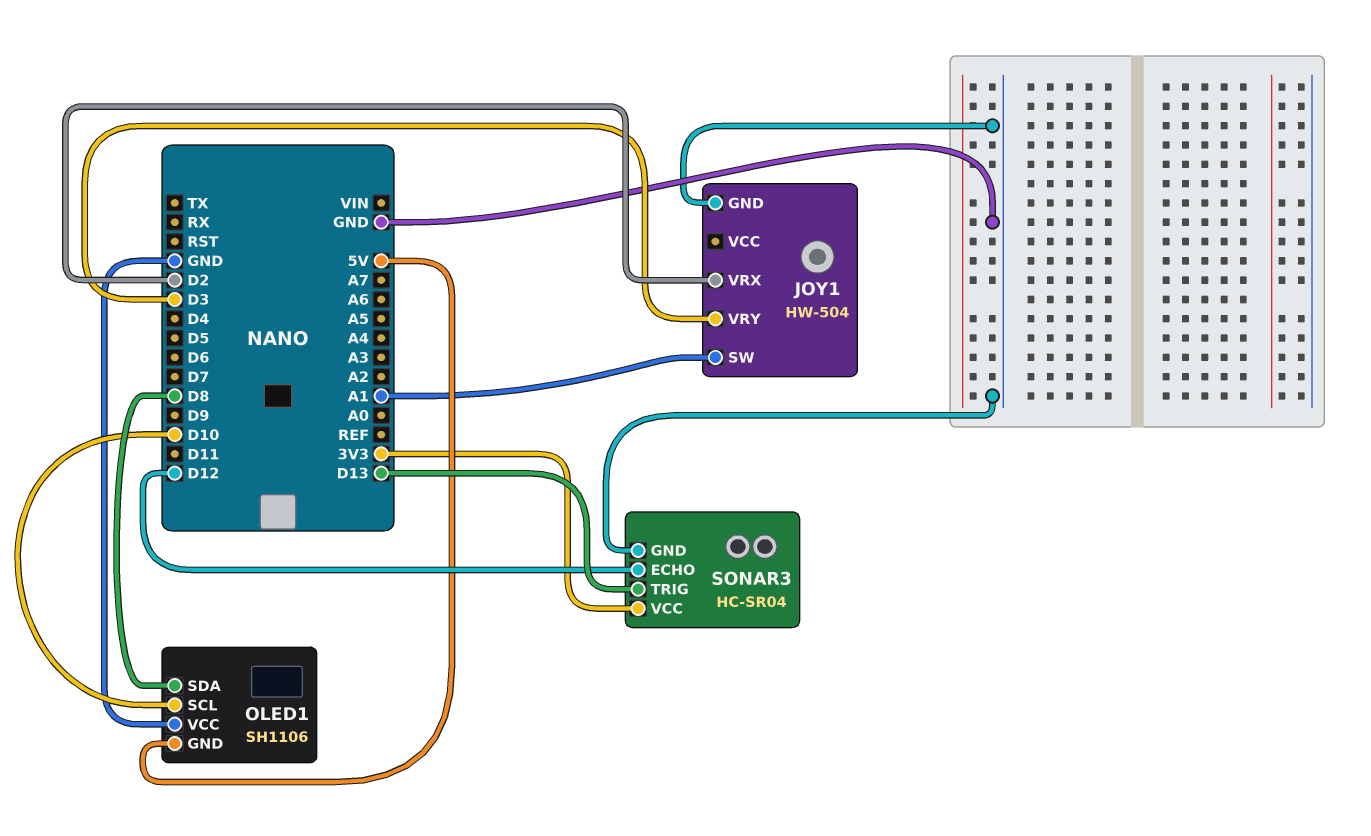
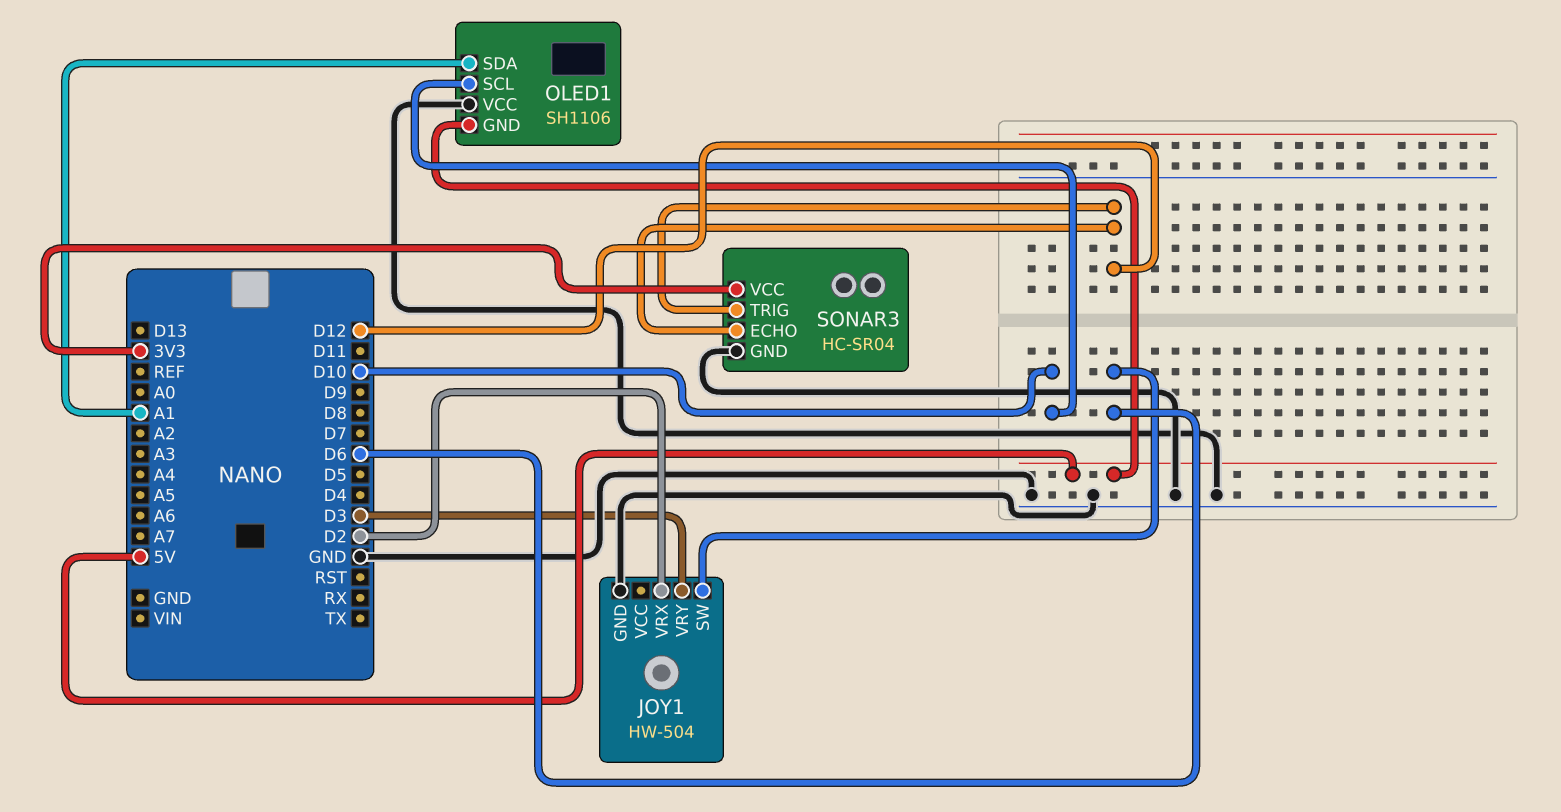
JOY1 pin SW: A1 -> D6
OLED1 pin SDA: D8 -> A1
SONAR3 pin TRIG: D13 -> D12

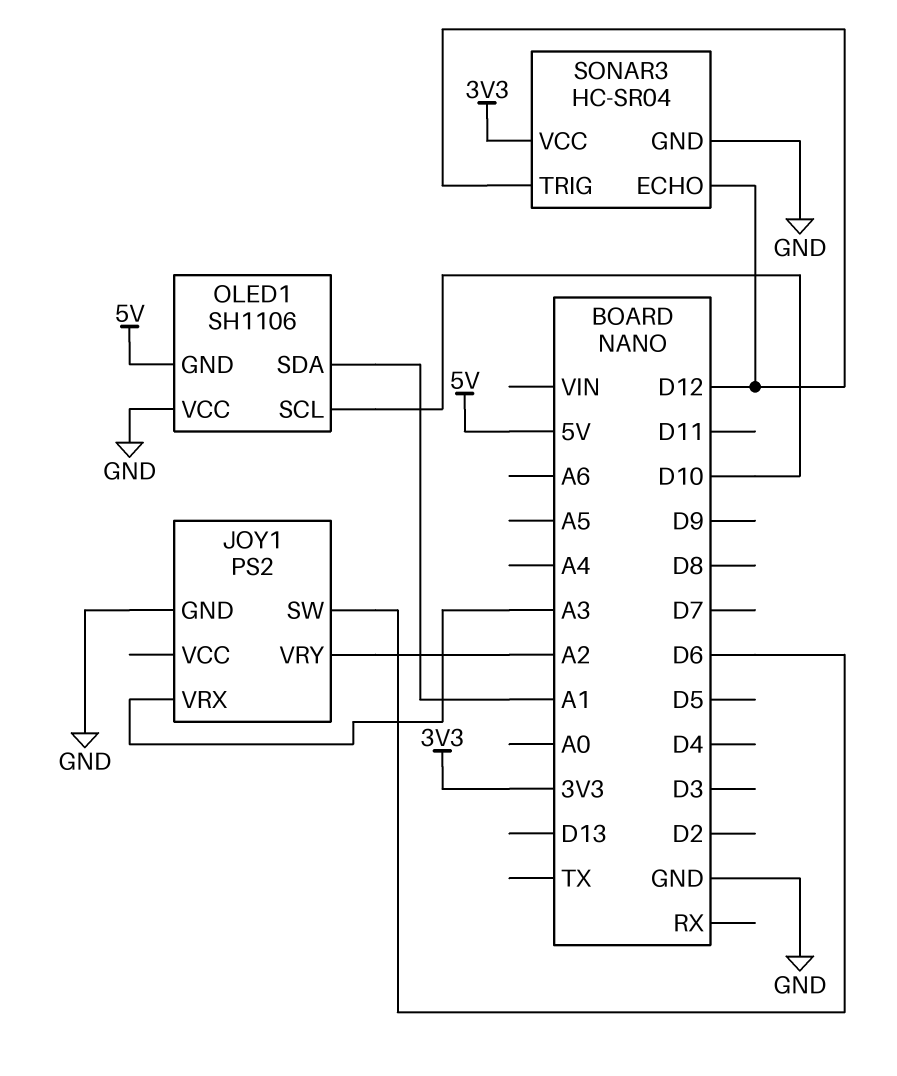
JOY1: HW-504 -> PS2
JOY1 pin VRX: D2 -> A3
JOY1 pin VRY: D3 -> A2

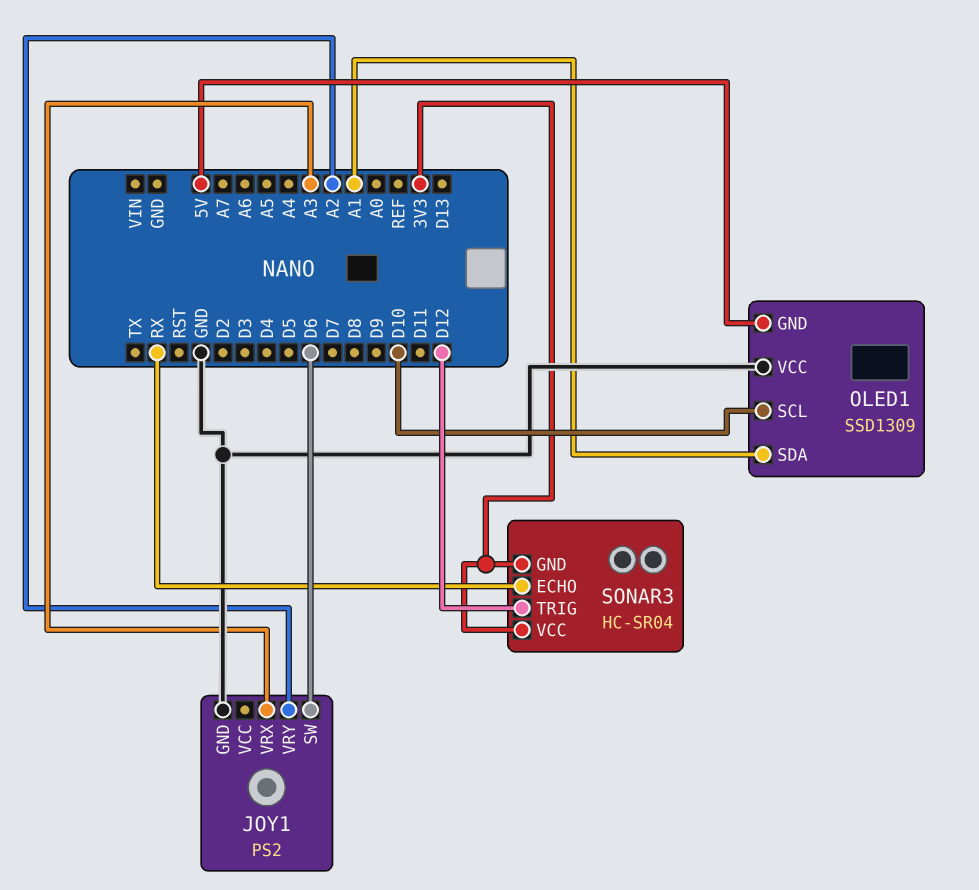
OLED1: SH1106 -> SSD1309
SONAR3 pin ECHO: D12 -> RX
SONAR3 pin GND: GND -> 3V3

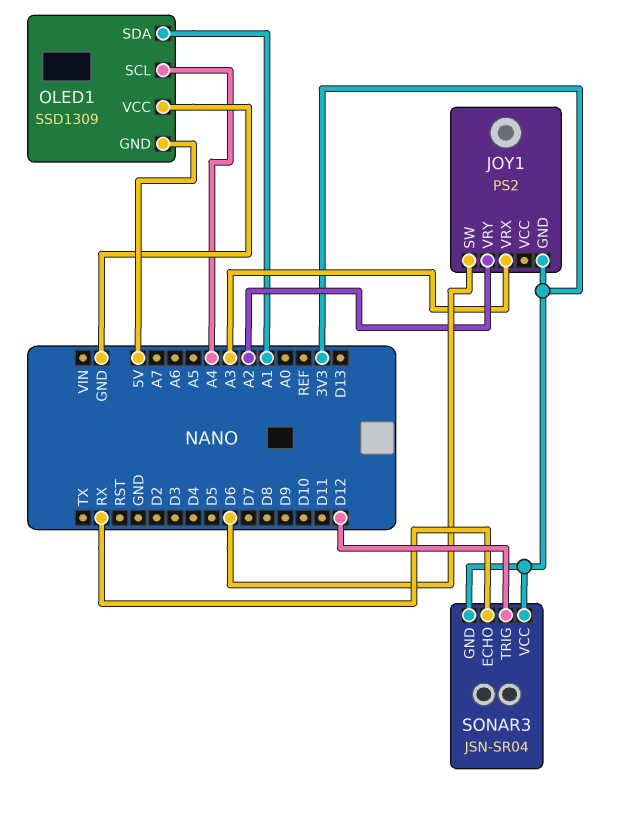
JOY1 pin GND: GND -> 3V3
OLED1 pin SCL: D10 -> A4
SONAR3: HC-SR04 -> JSN-SR04

